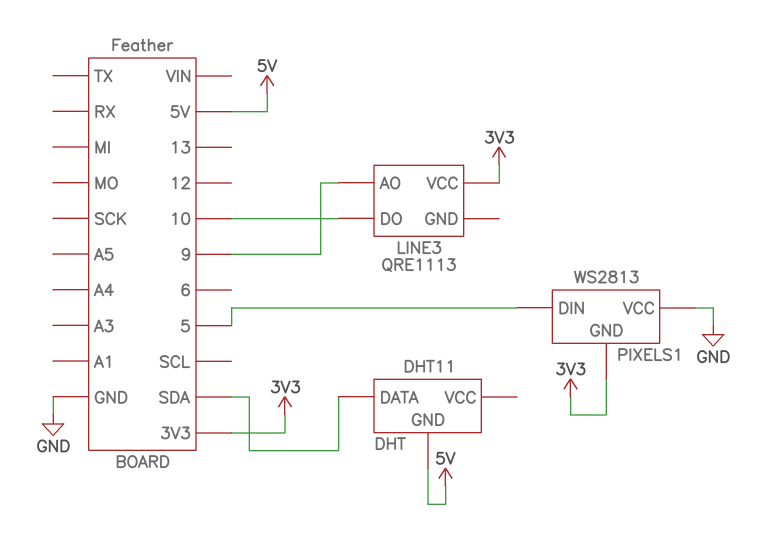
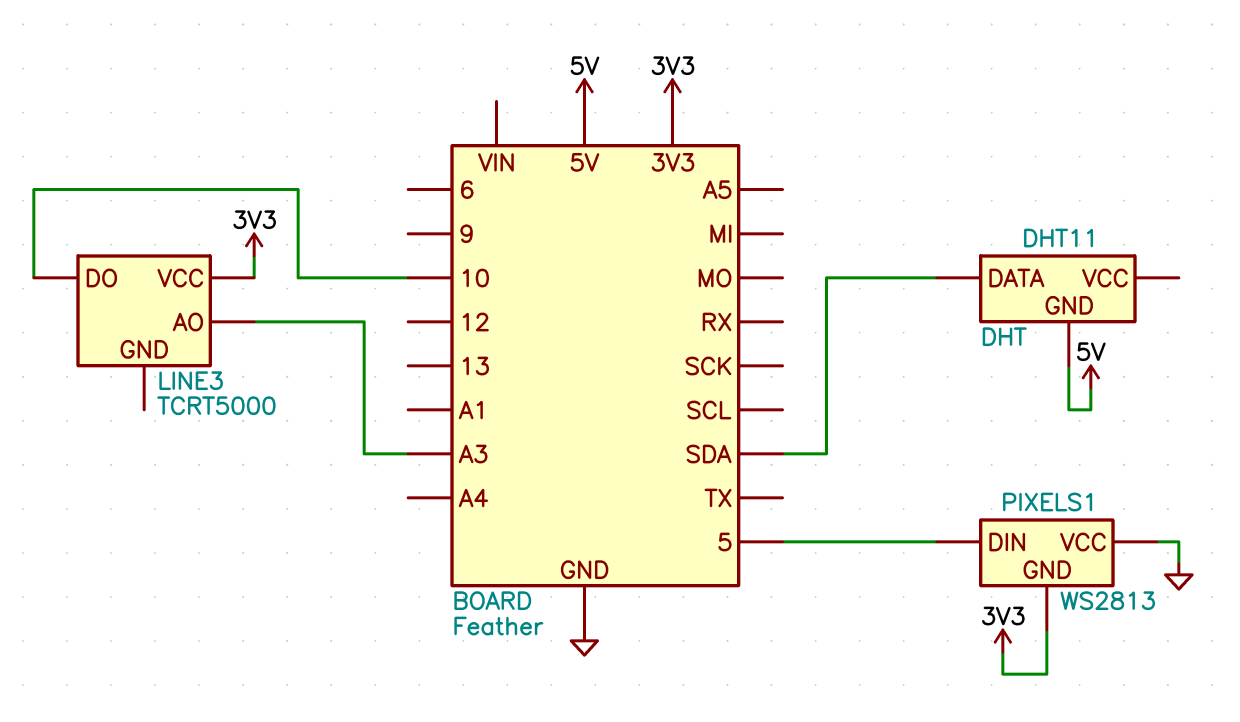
LINE3: QRE1113 -> TCRT5000
LINE3 pin AO: 9 -> A3

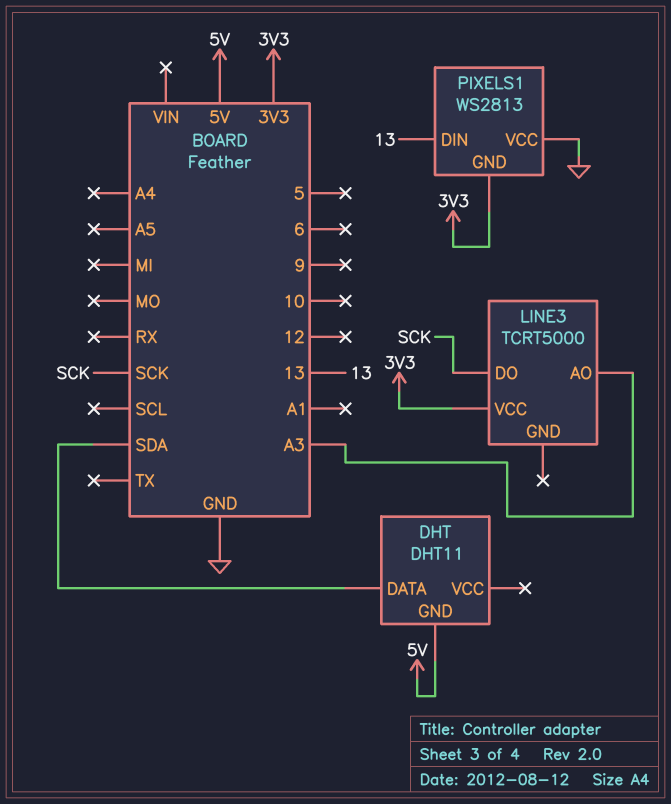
LINE3 pin DO: 10 -> SCK
PIXELS1 pin DIN: 5 -> 13

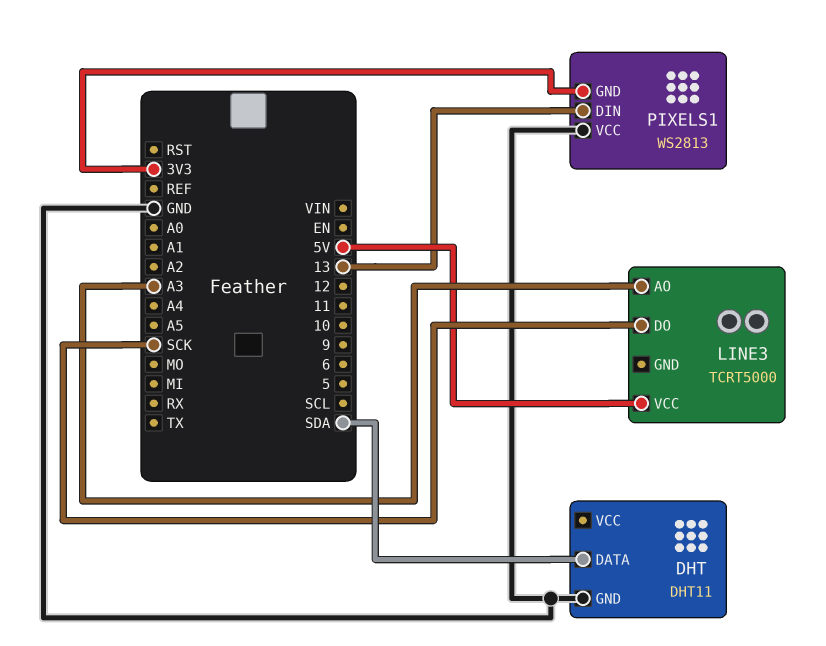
DHT pin GND: 5V -> GND
LINE3 pin VCC: 3V3 -> 5V

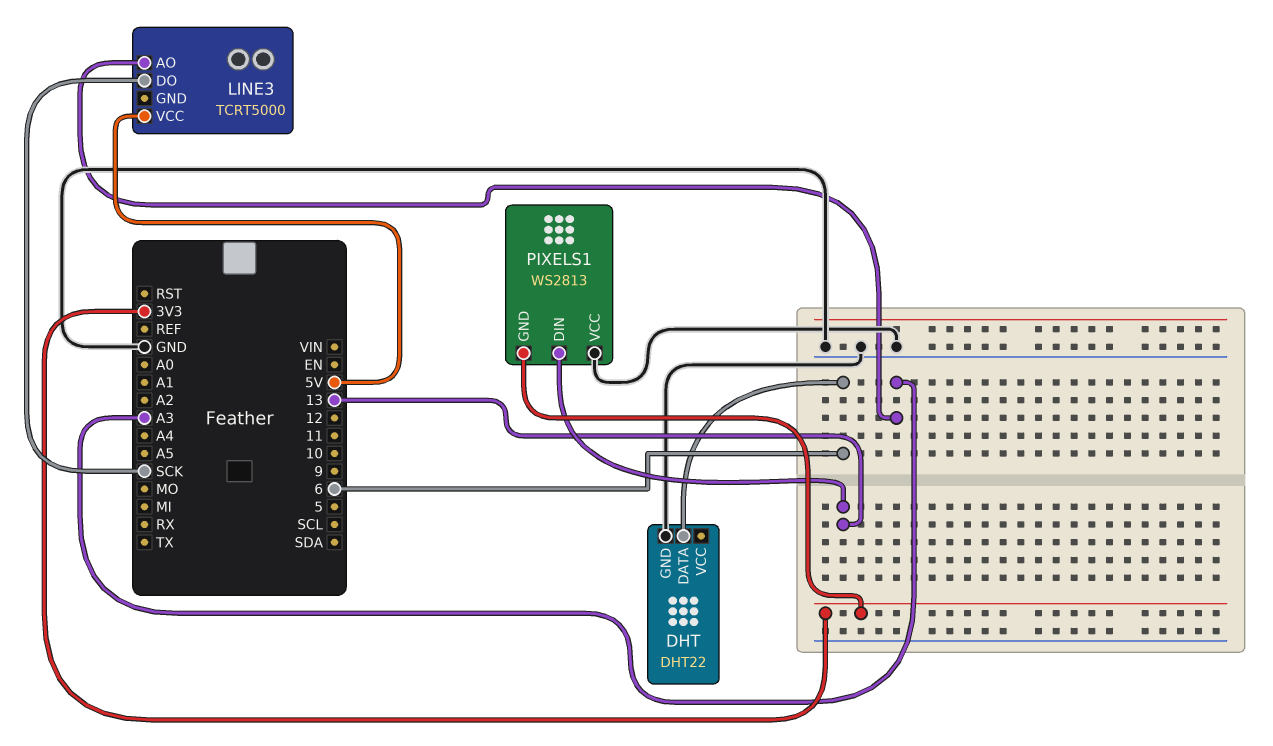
DHT: DHT11 -> DHT22
DHT pin DATA: SDA -> 6

